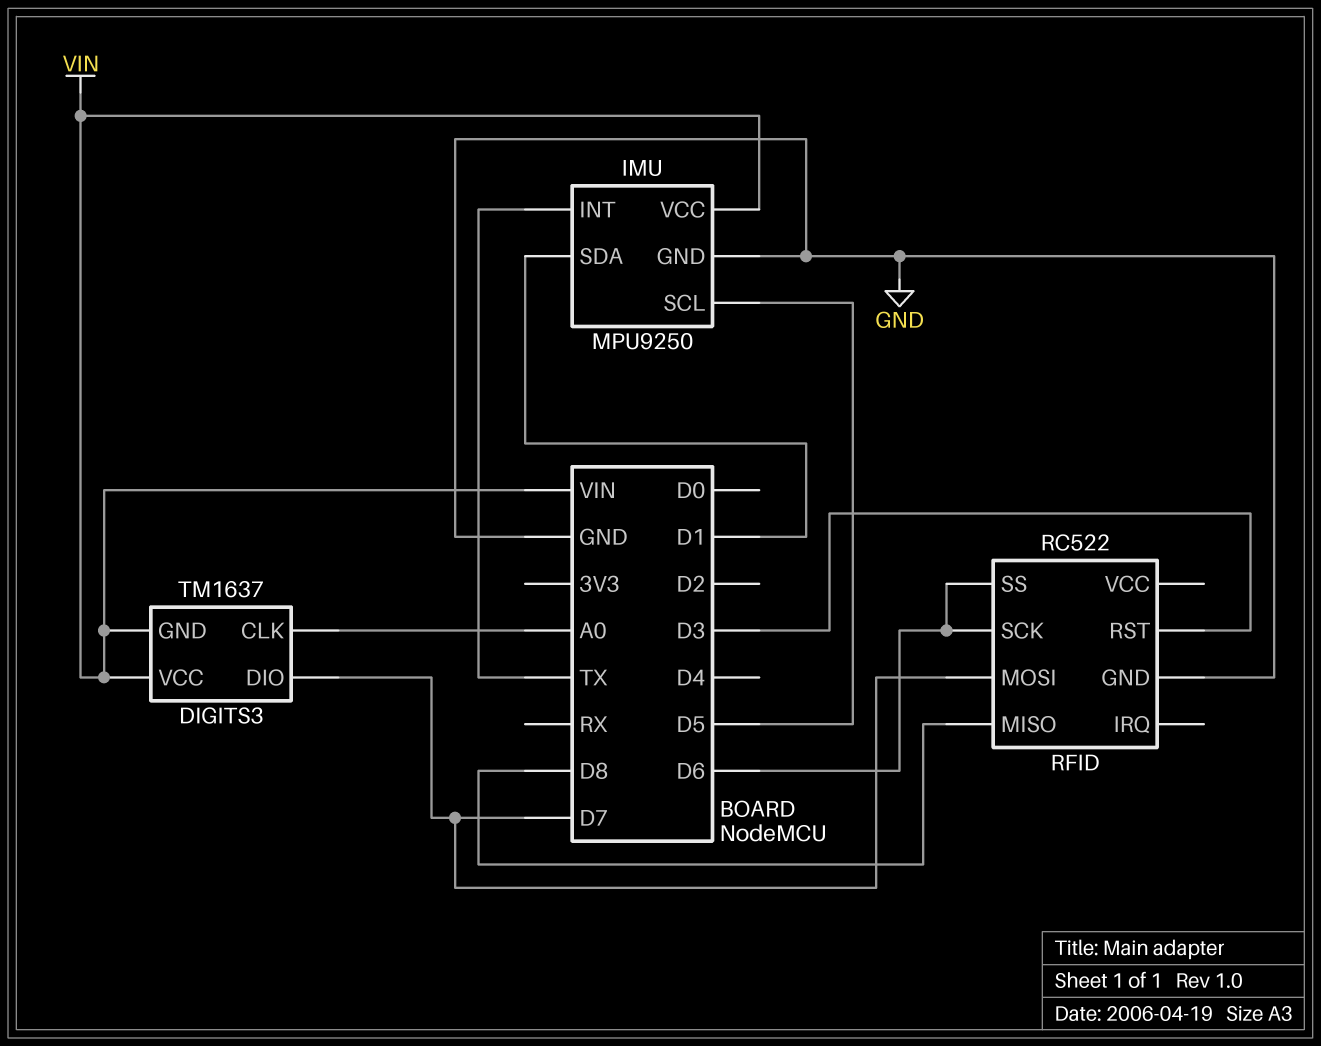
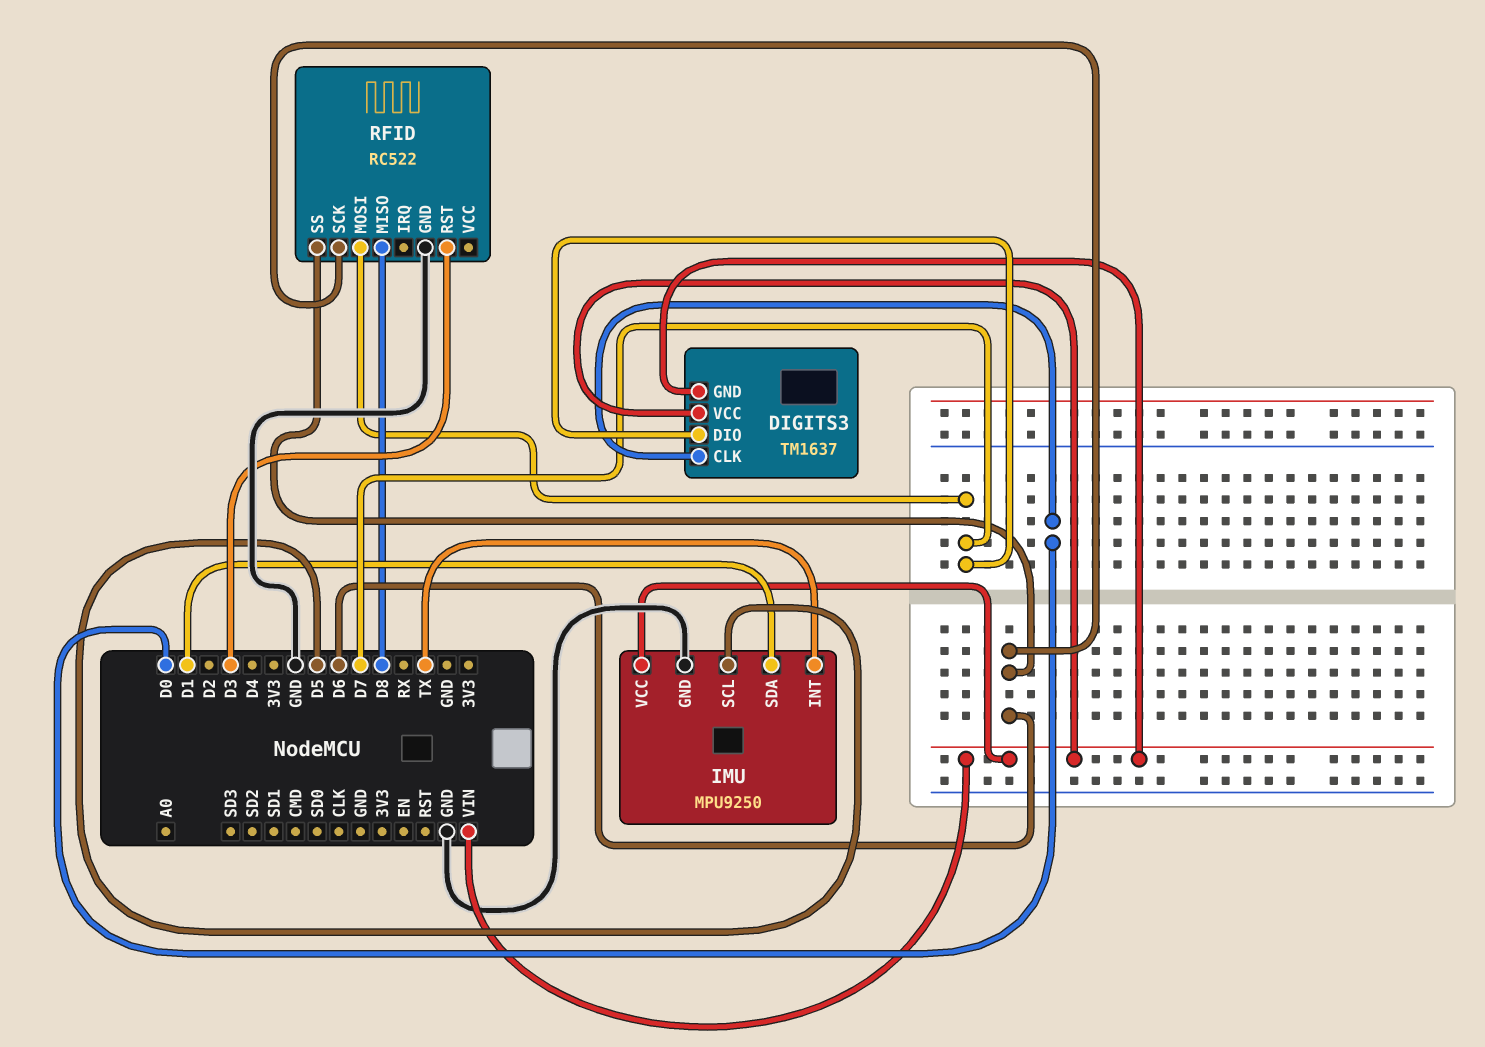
DIGITS3 pin CLK: A0 -> D0

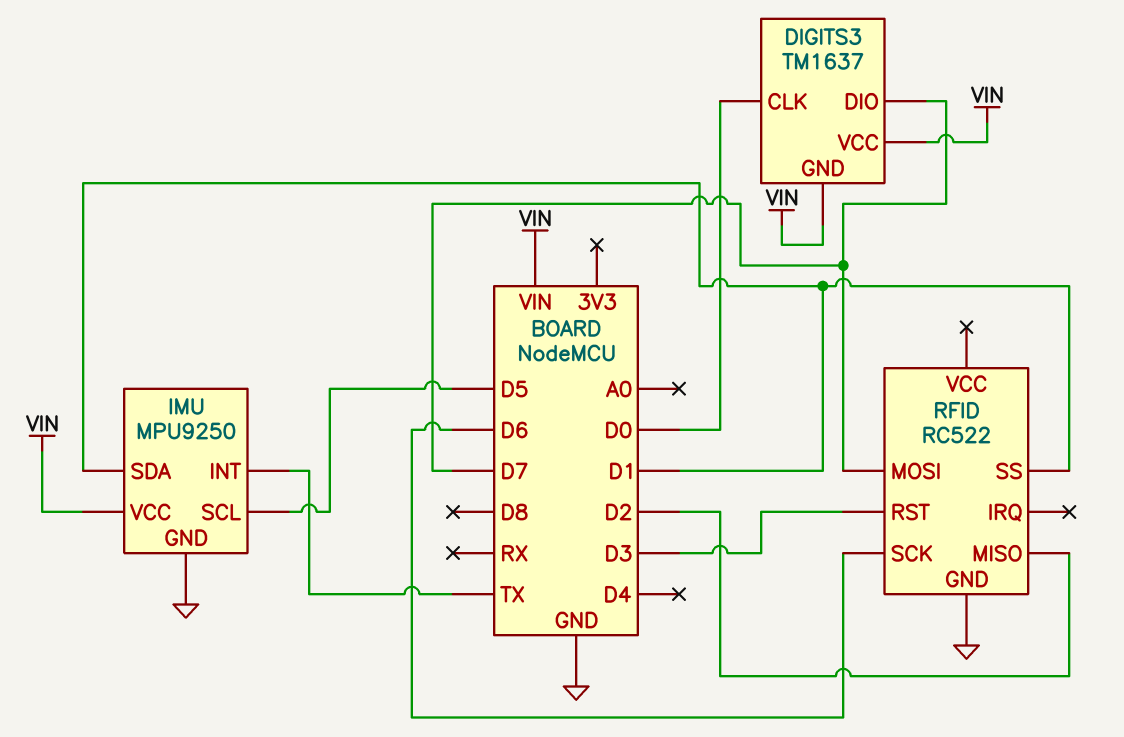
RFID pin MISO: D8 -> D2
RFID pin SS: D6 -> D1

